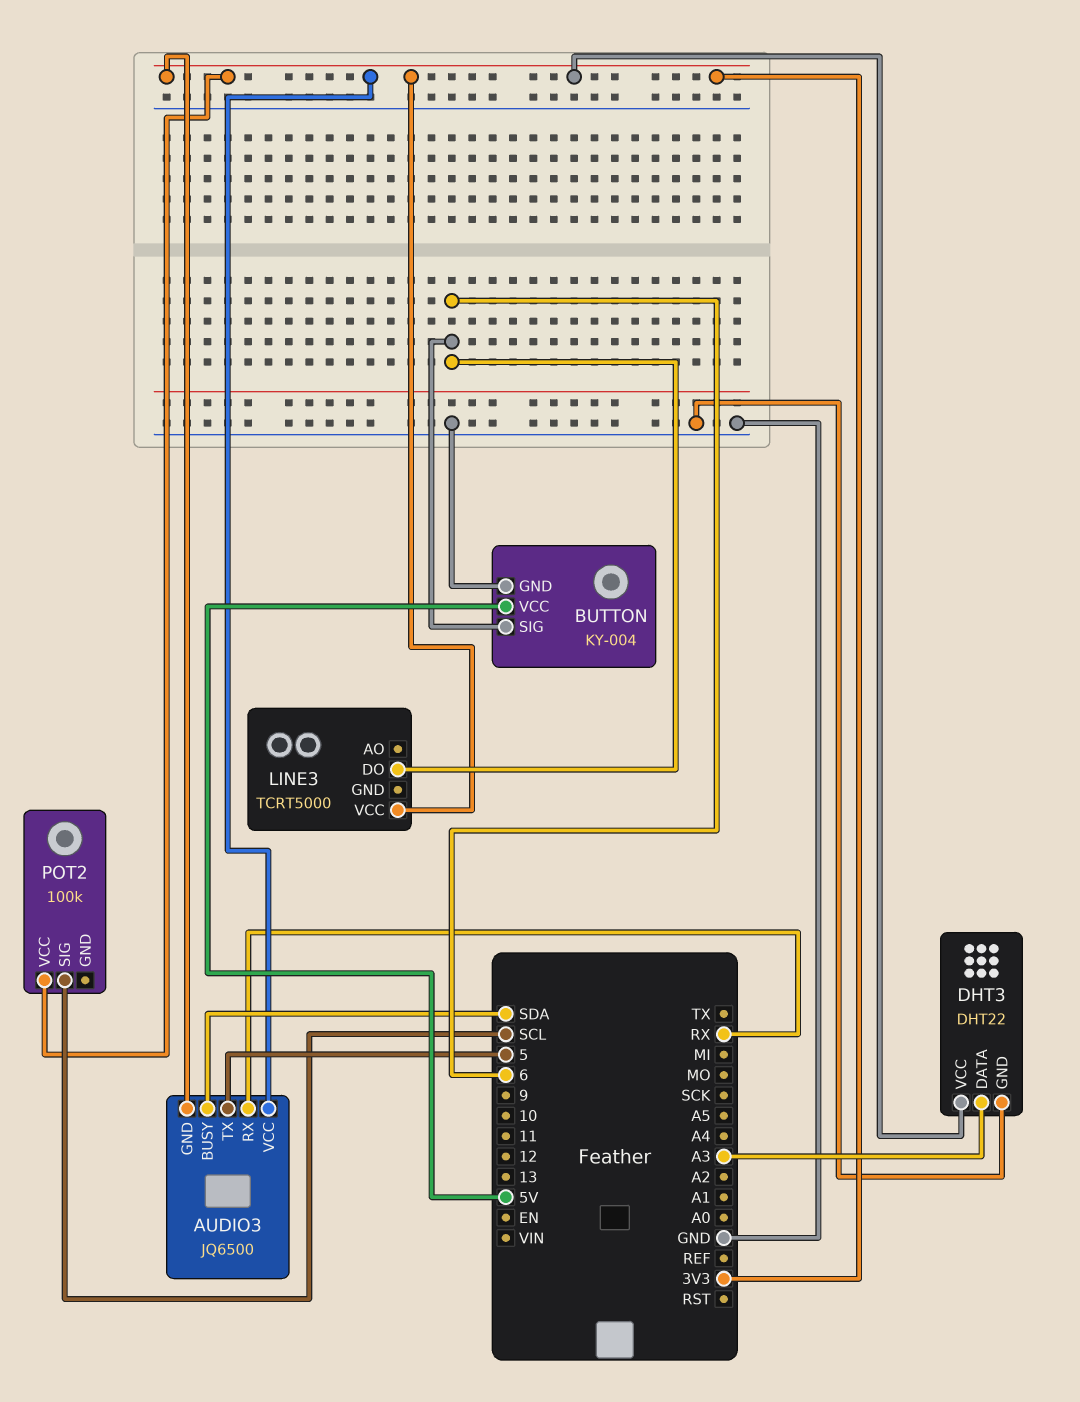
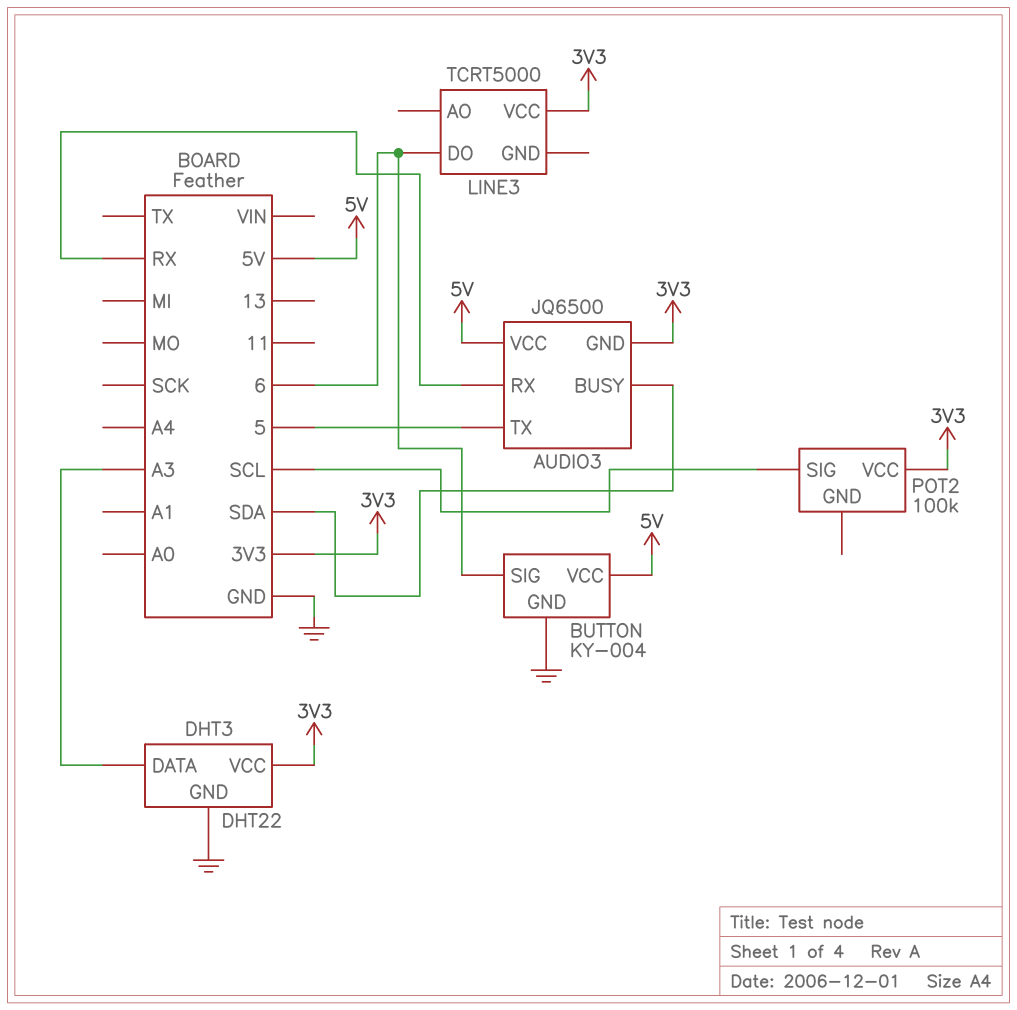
AUDIO3 pin VCC: 3V3 -> 5V

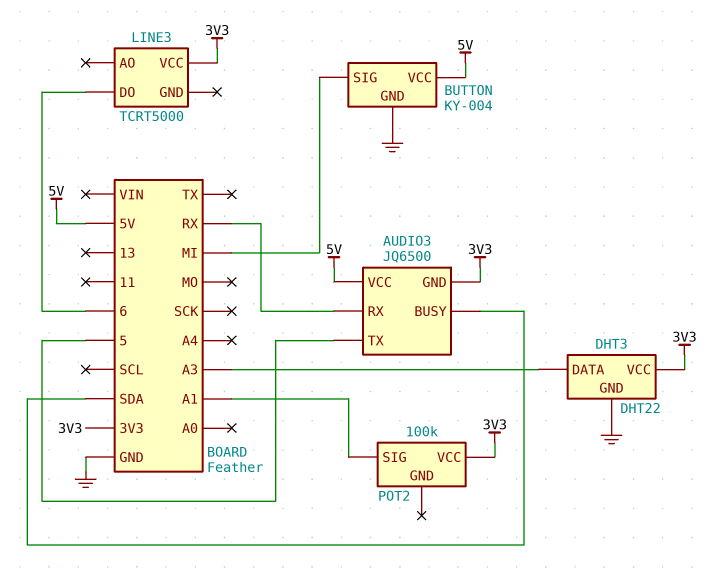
BUTTON pin SIG: 6 -> MI
POT2 pin SIG: SCL -> A1

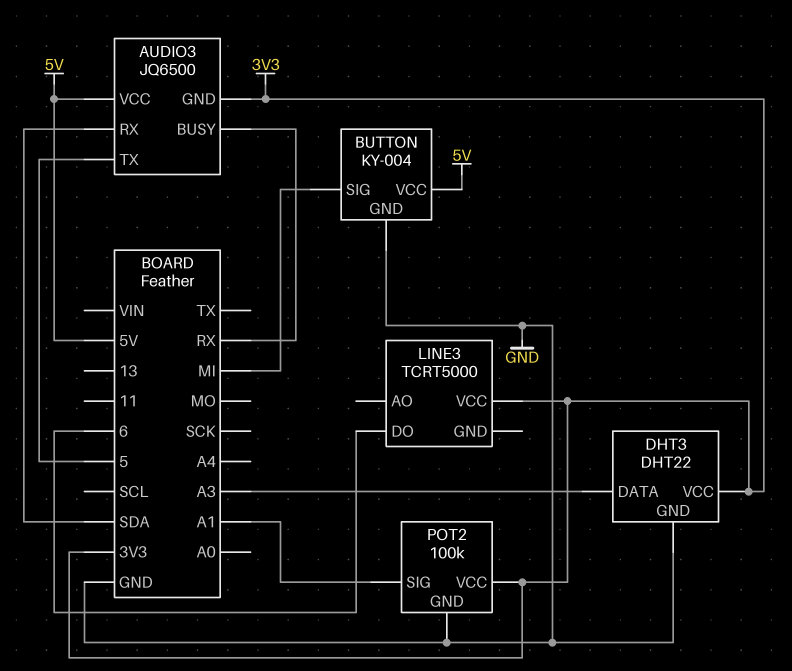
AUDIO3 pin BUSY: SDA -> RX
AUDIO3 pin RX: RX -> SDA
POT2 pin GND: none -> GND

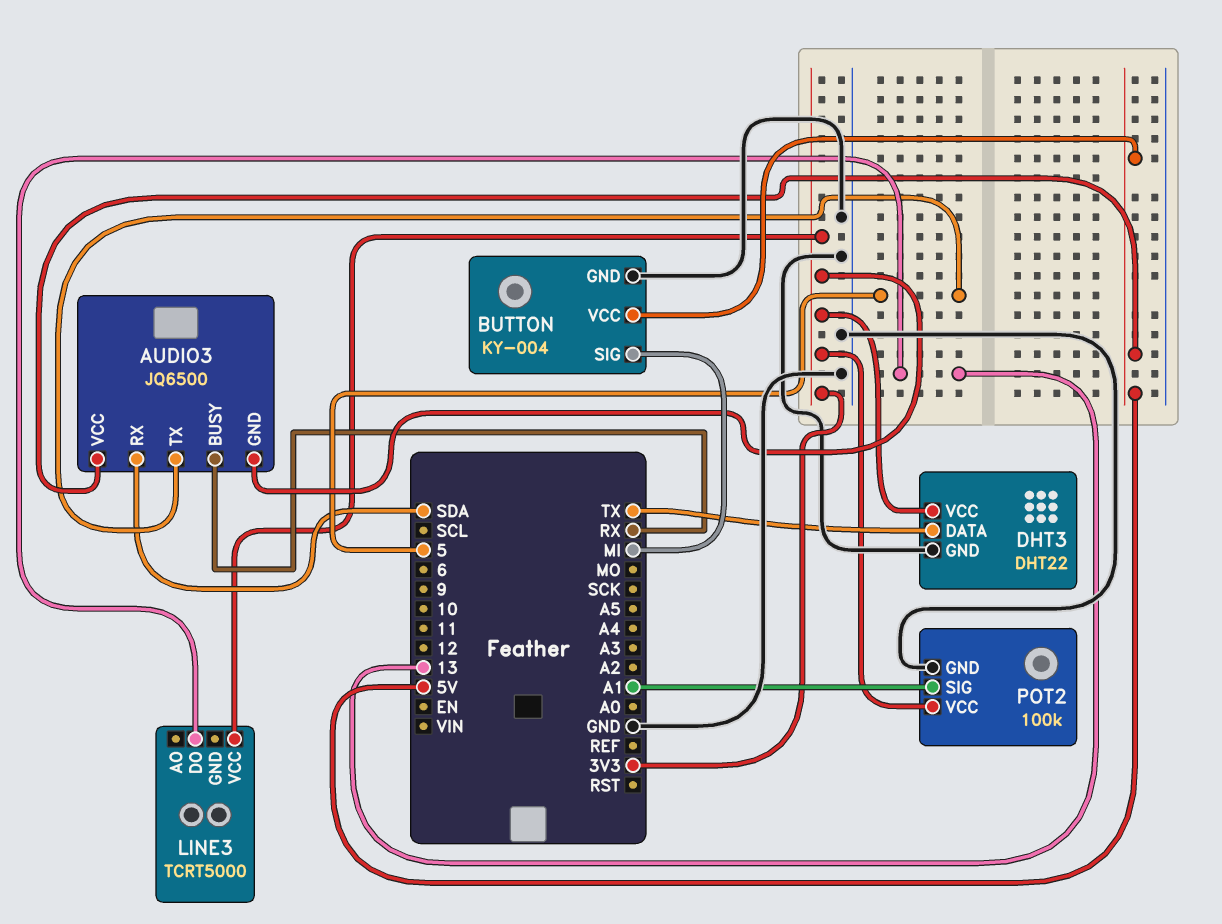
DHT3 pin DATA: A3 -> TX
LINE3 pin DO: 6 -> 13

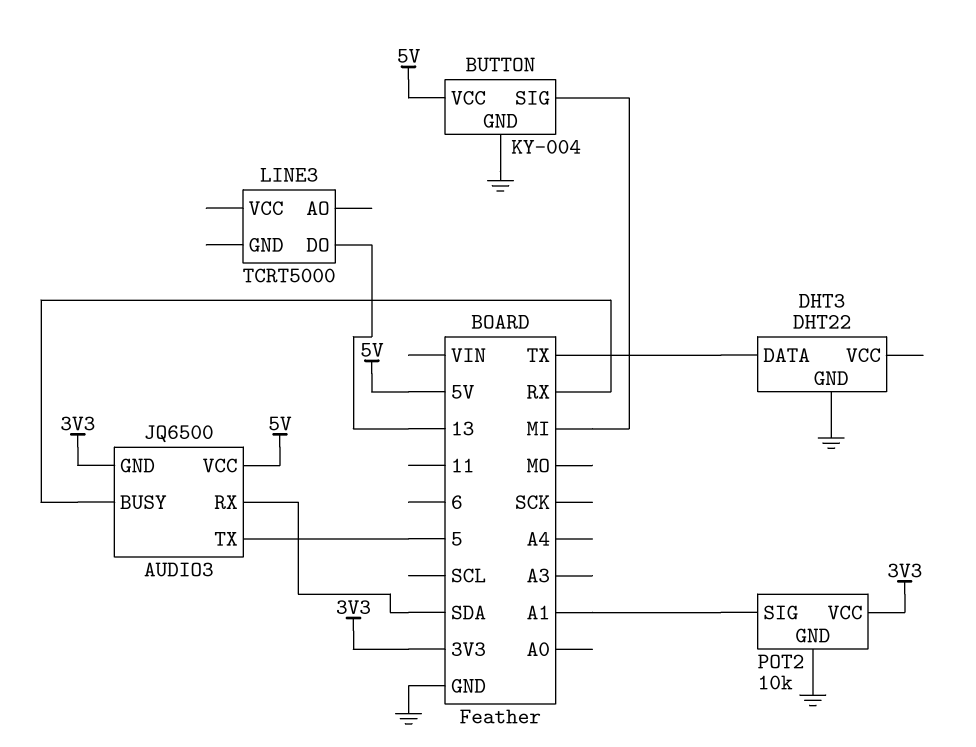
DHT3 pin VCC: 3V3 -> none
LINE3 pin VCC: 3V3 -> none
POT2: 100k -> 10k

